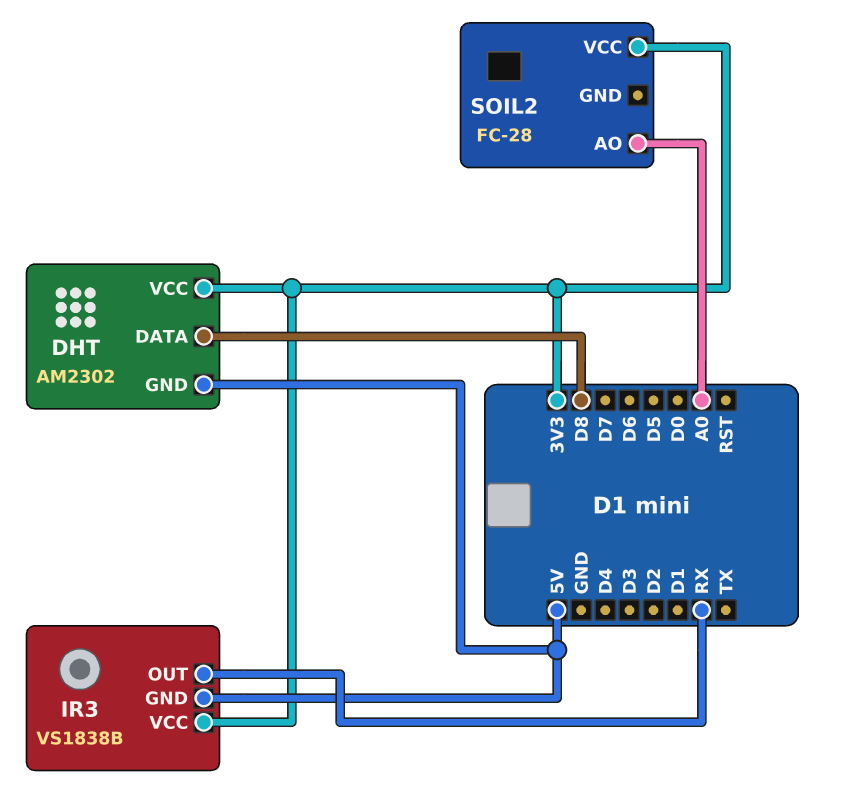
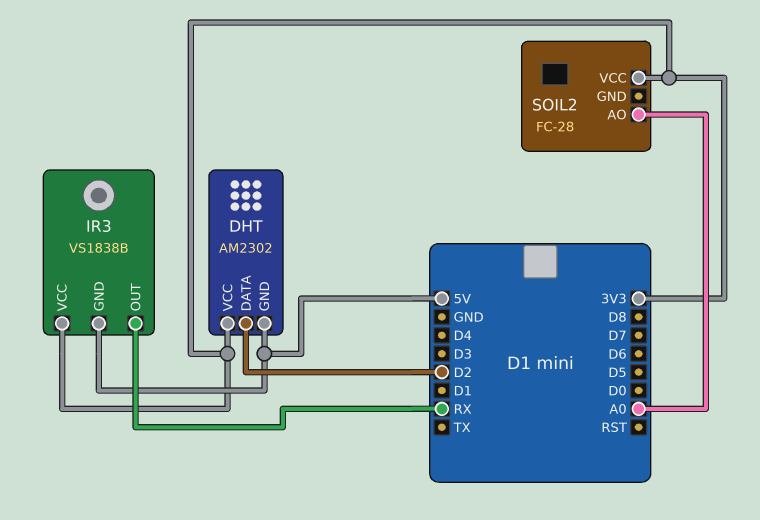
DHT pin DATA: D8 -> D2

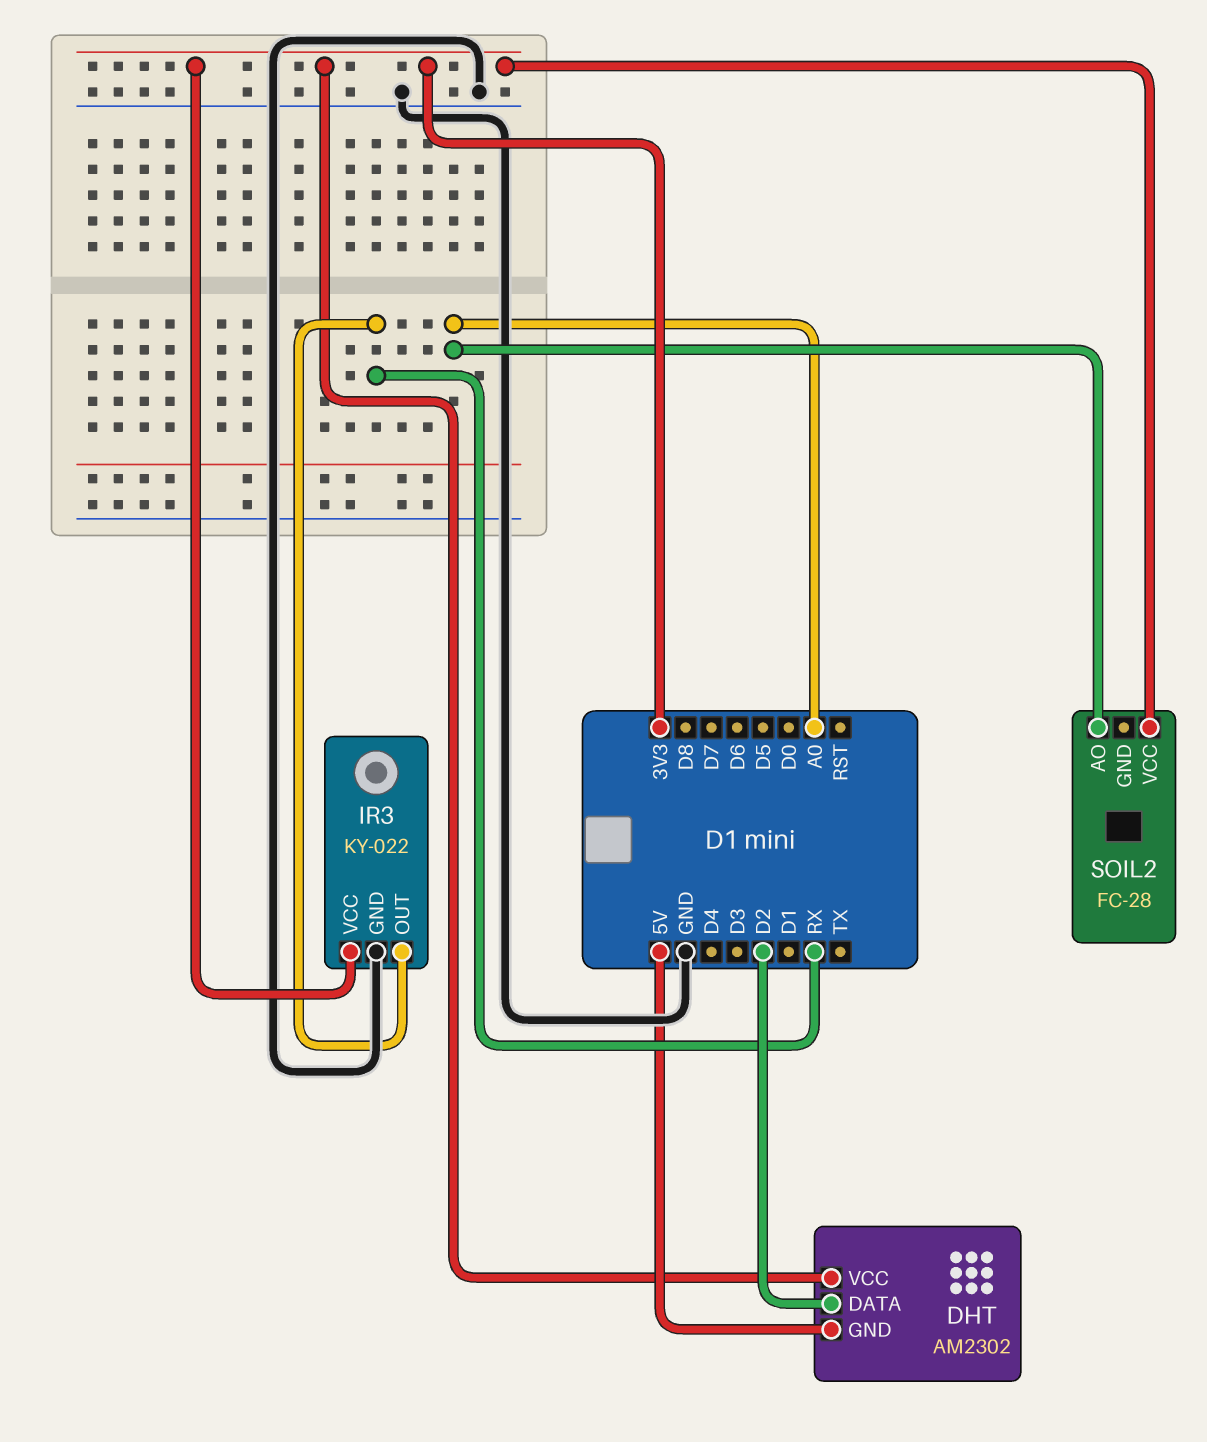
IR3: VS1838B -> KY-022
IR3 pin GND: 5V -> GND

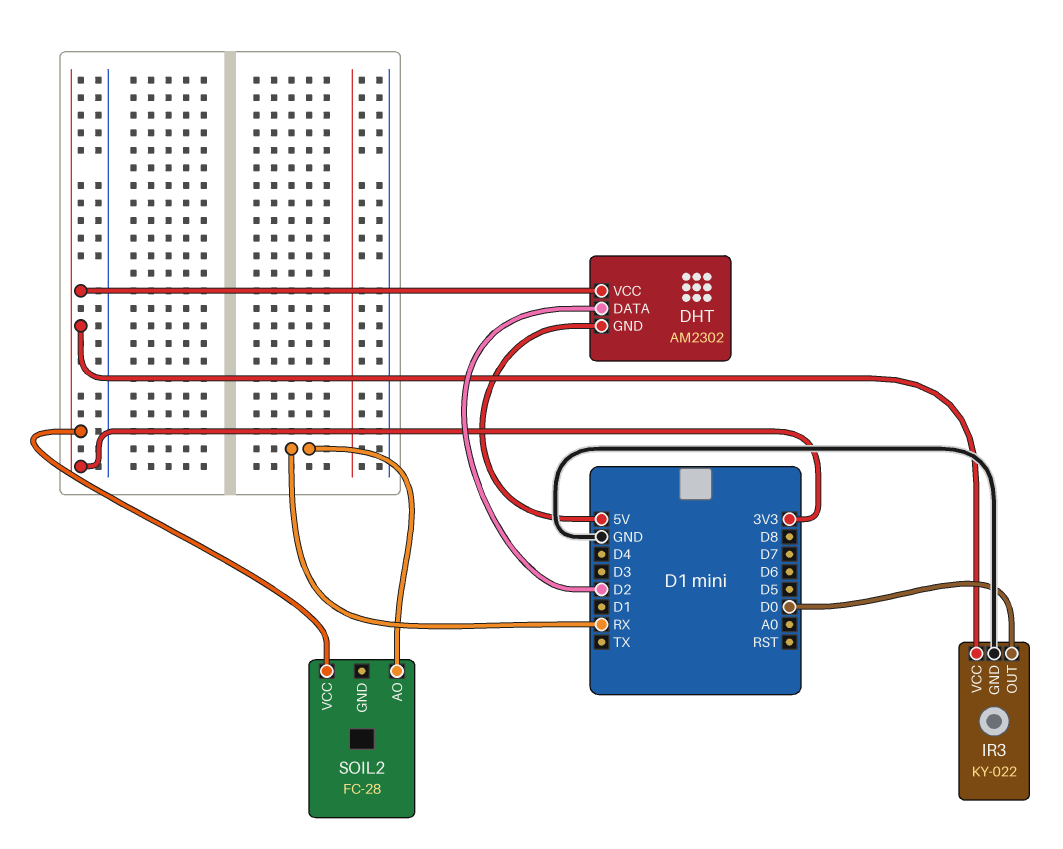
IR3 pin OUT: RX -> D0
SOIL2 pin AO: A0 -> RX

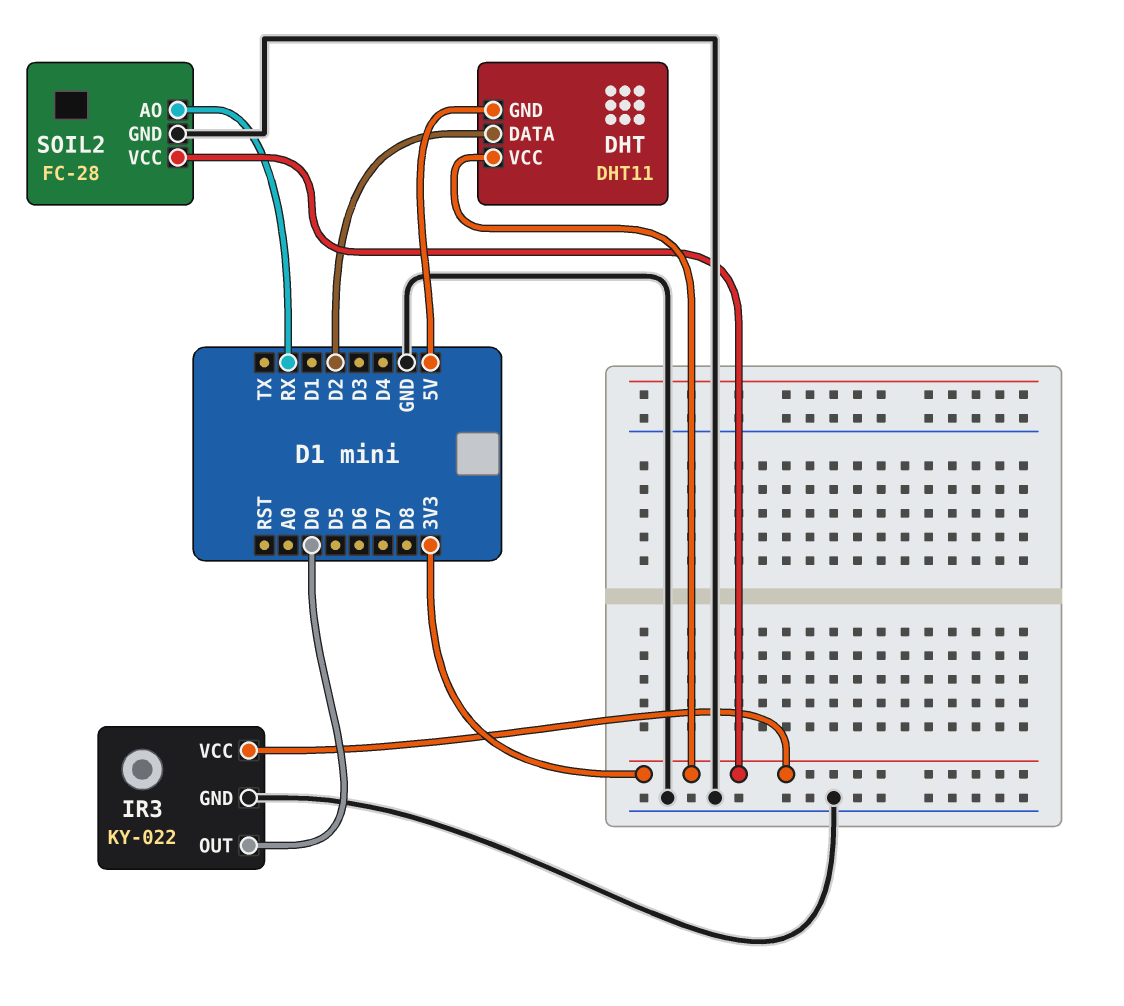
DHT: AM2302 -> DHT11
SOIL2 pin GND: none -> GND

